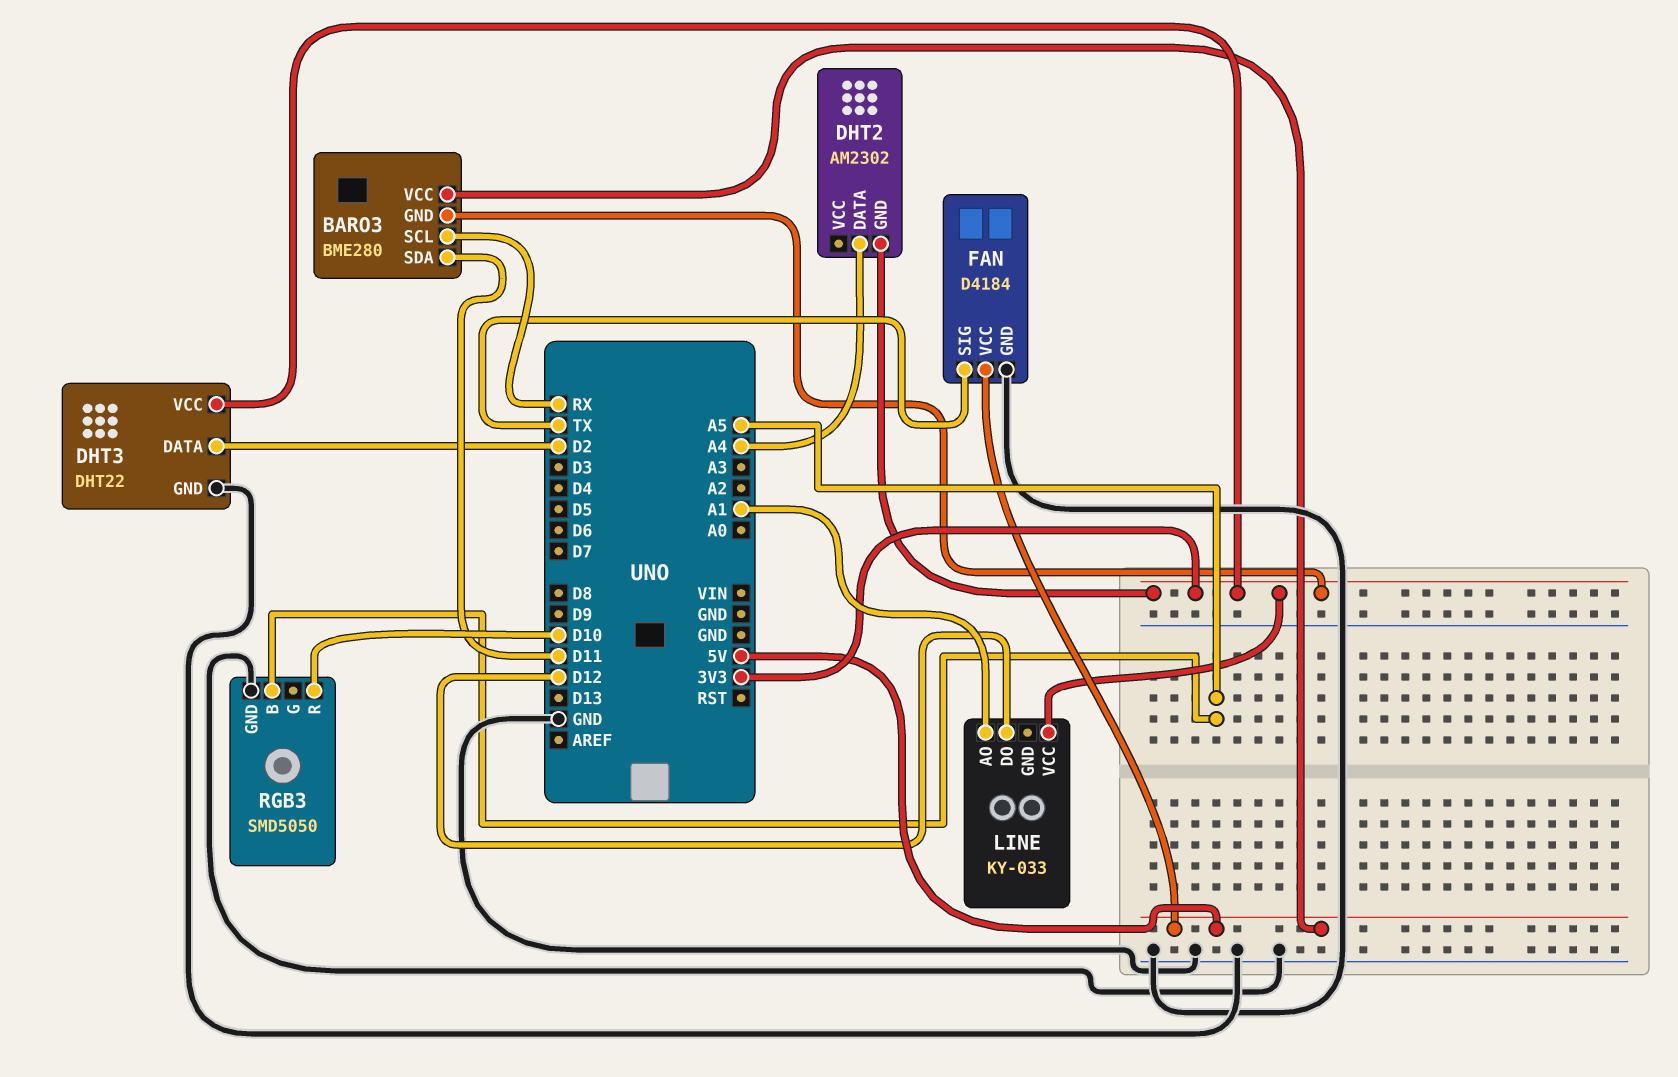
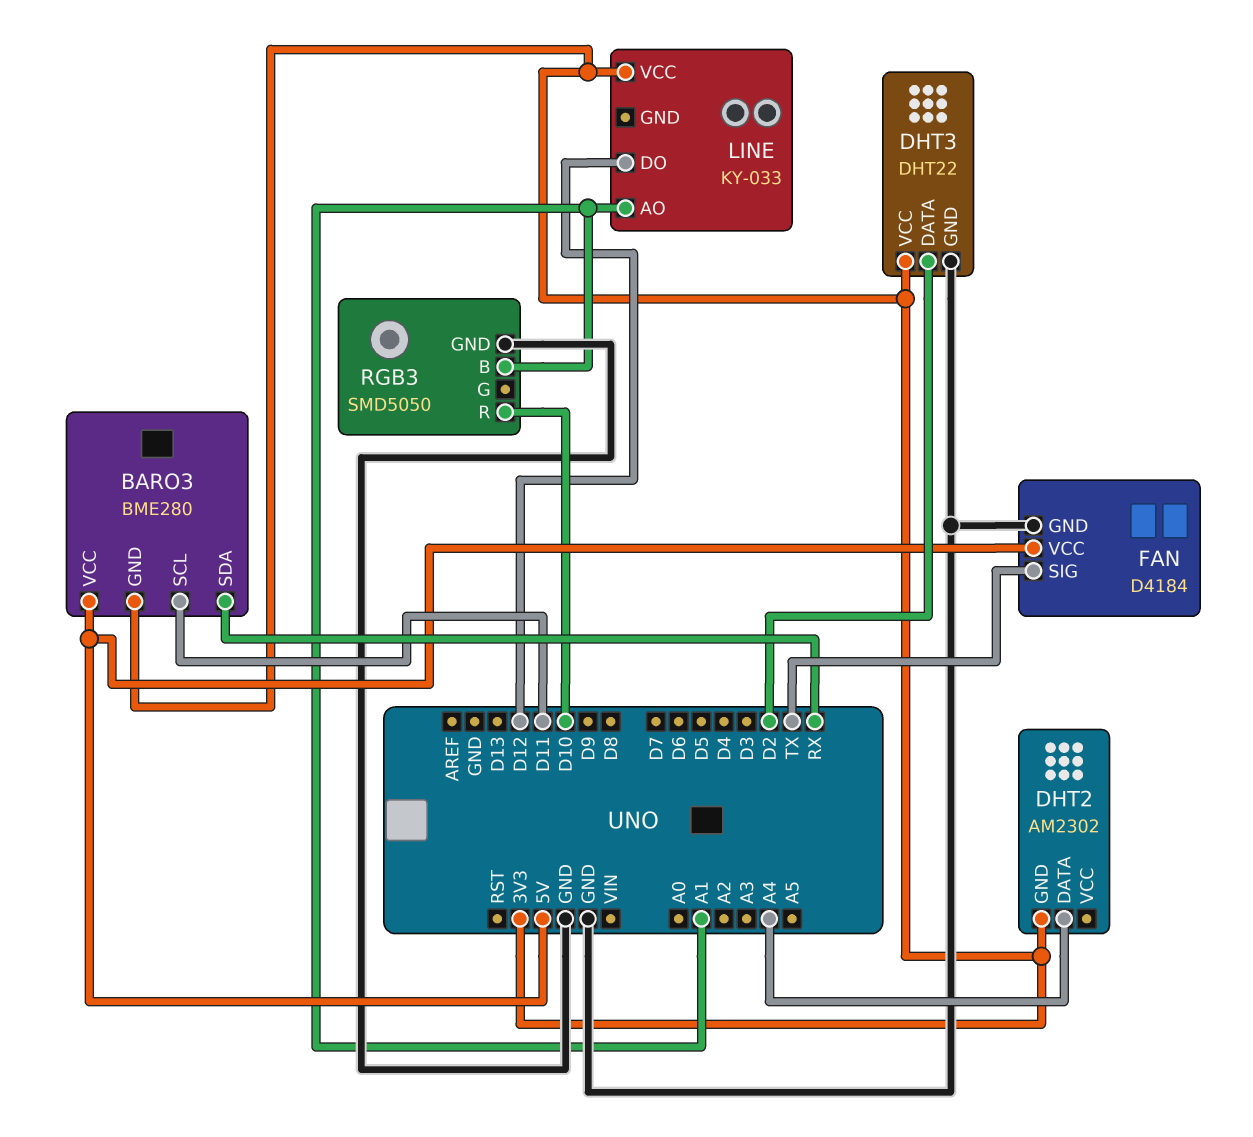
BARO3 pin SCL: RX -> D11
BARO3 pin SDA: D11 -> RX
RGB3 pin B: A5 -> A1

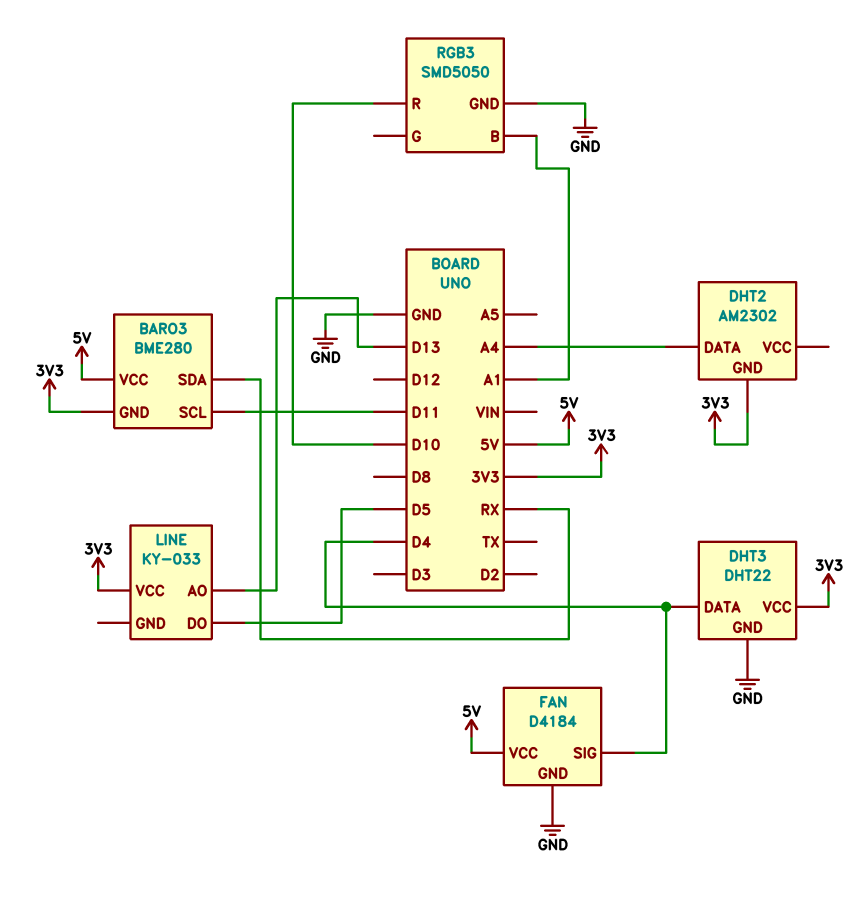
DHT3 pin DATA: D2 -> D4
FAN pin SIG: TX -> D4
LINE pin AO: A1 -> D13
LINE pin DO: D12 -> D5

